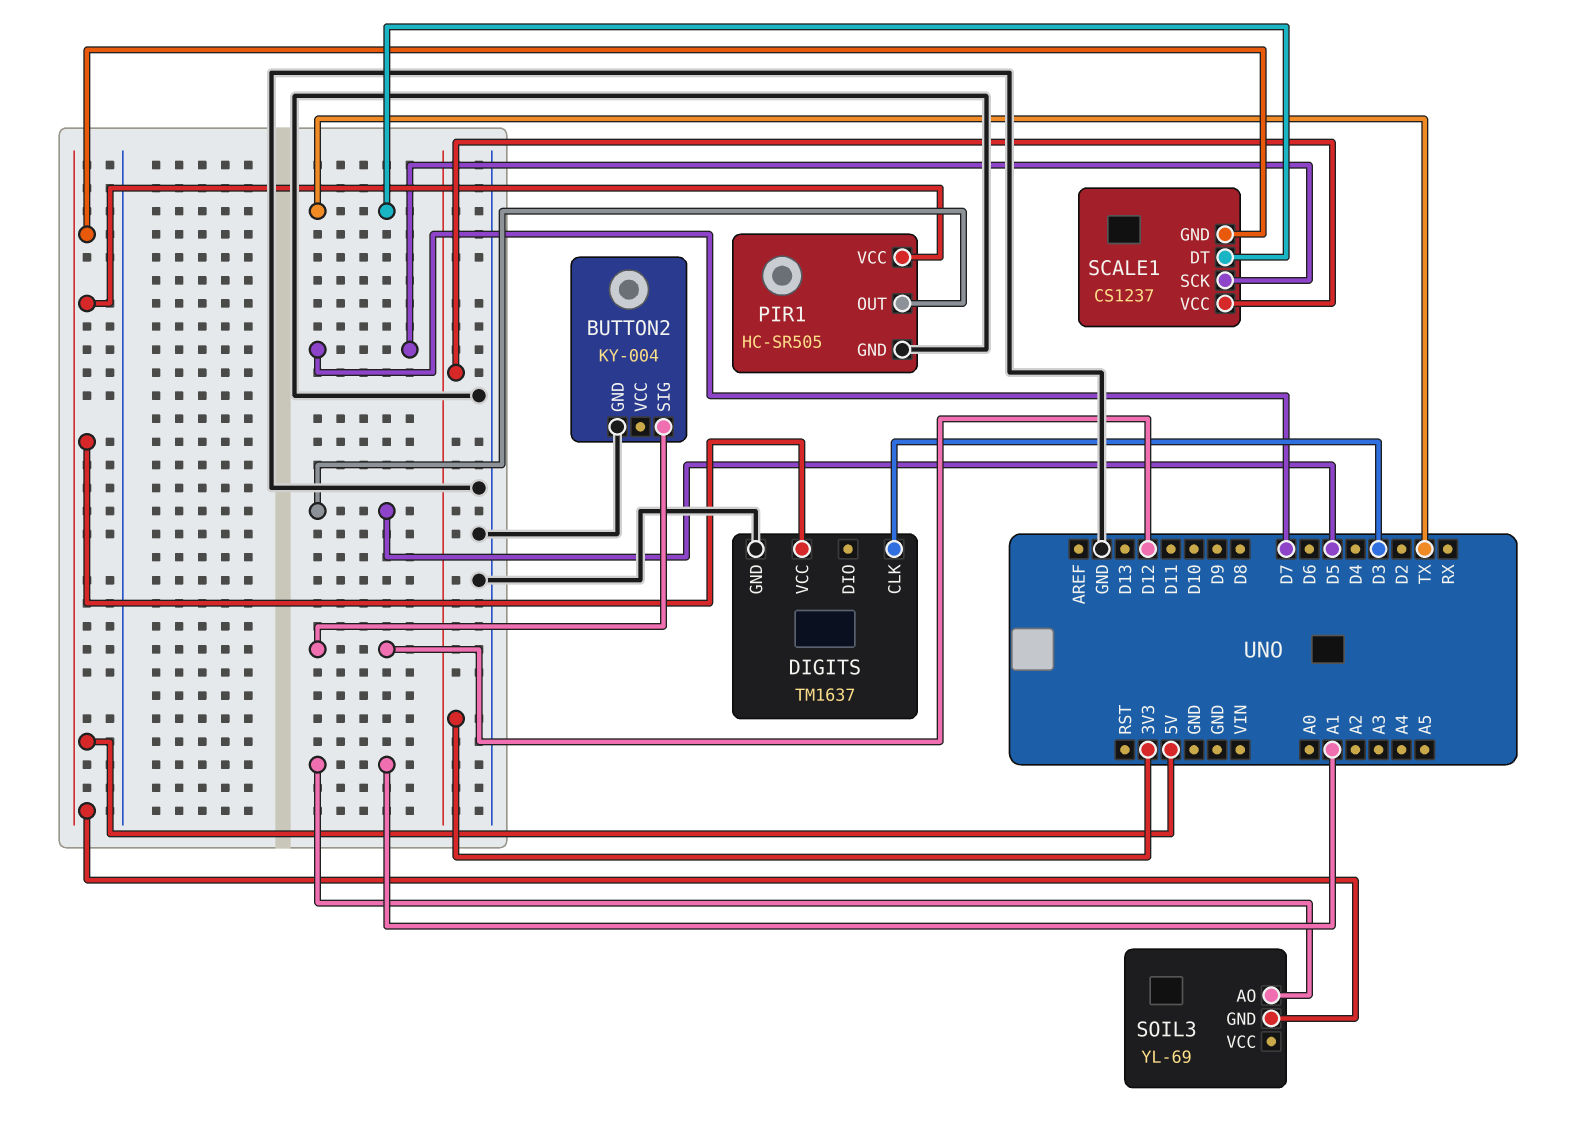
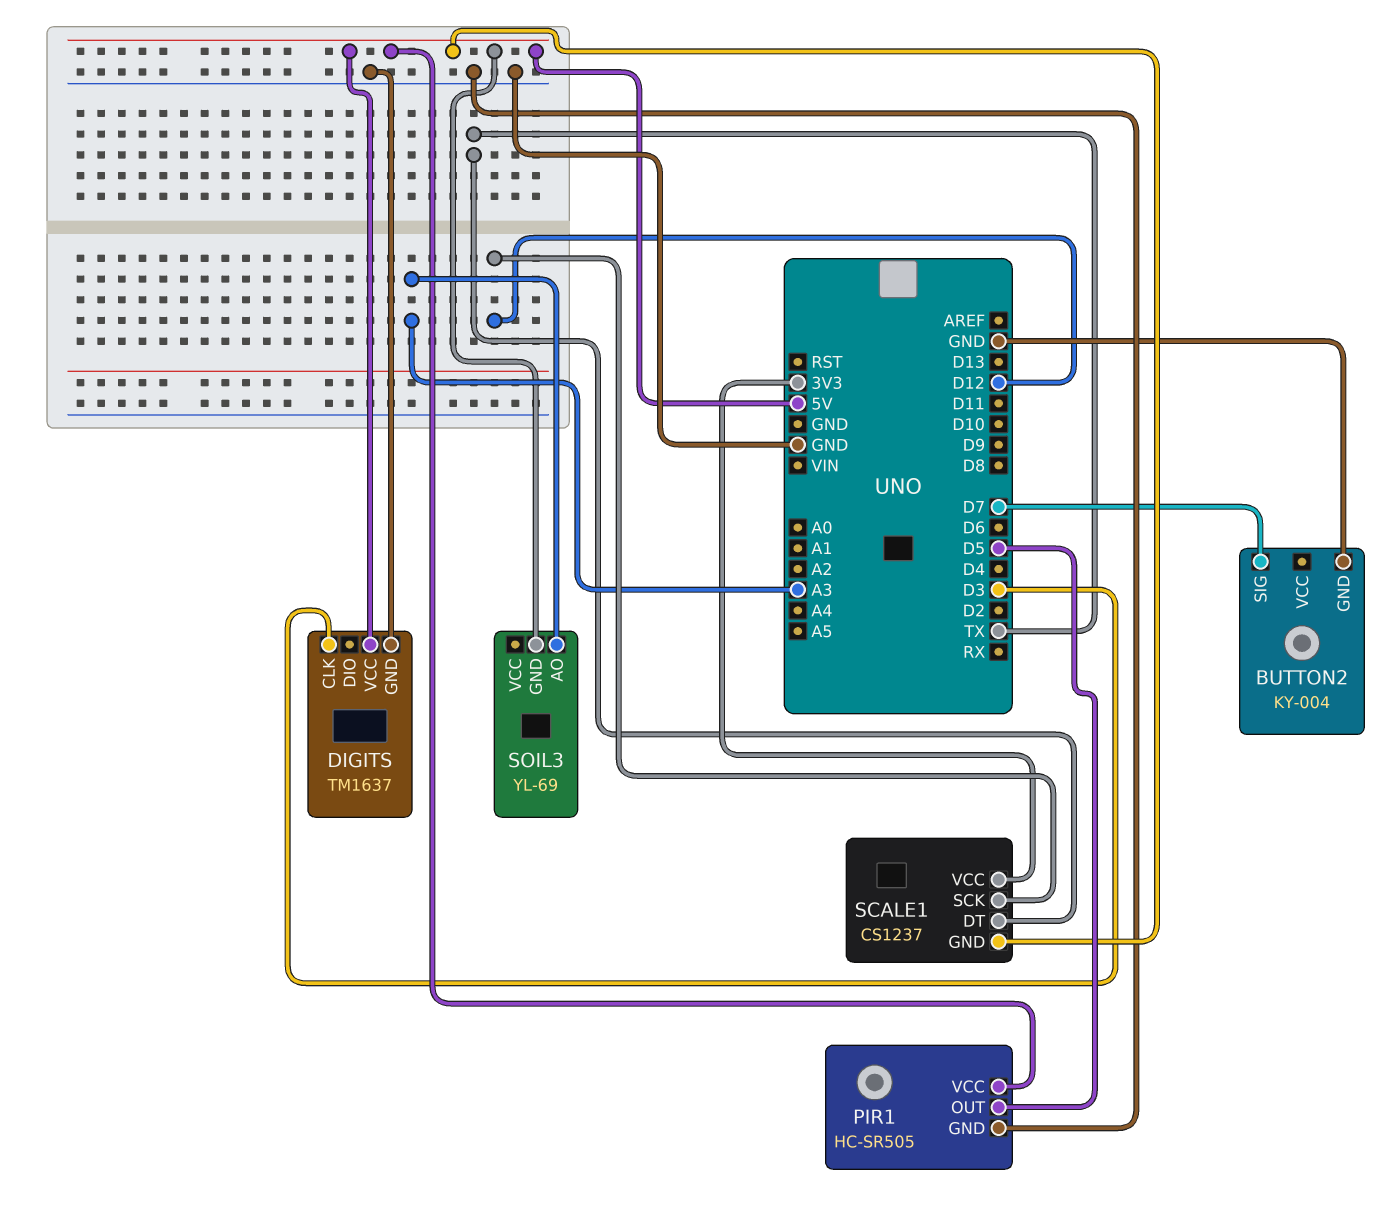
BUTTON2 pin SIG: D12 -> D7
SCALE1 pin SCK: D7 -> D12
SOIL3 pin AO: A1 -> A3

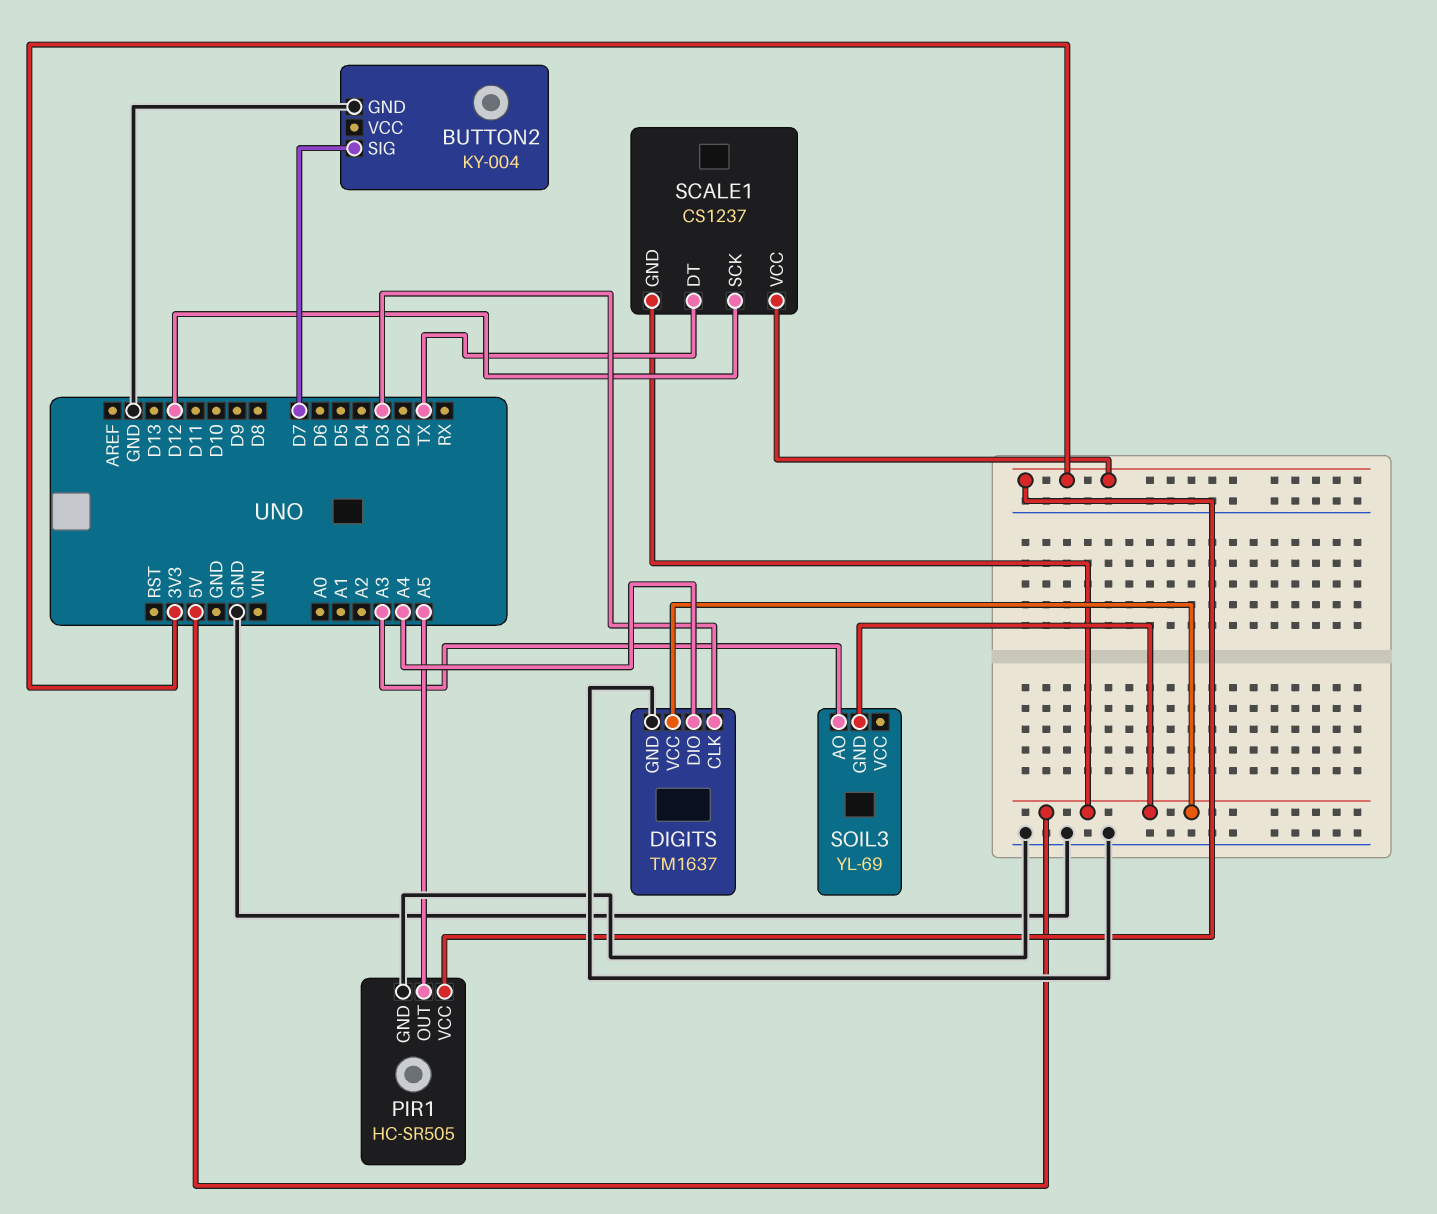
DIGITS pin DIO: none -> A4
PIR1 pin OUT: D5 -> A5
PIR1 pin VCC: 5V -> 3V3

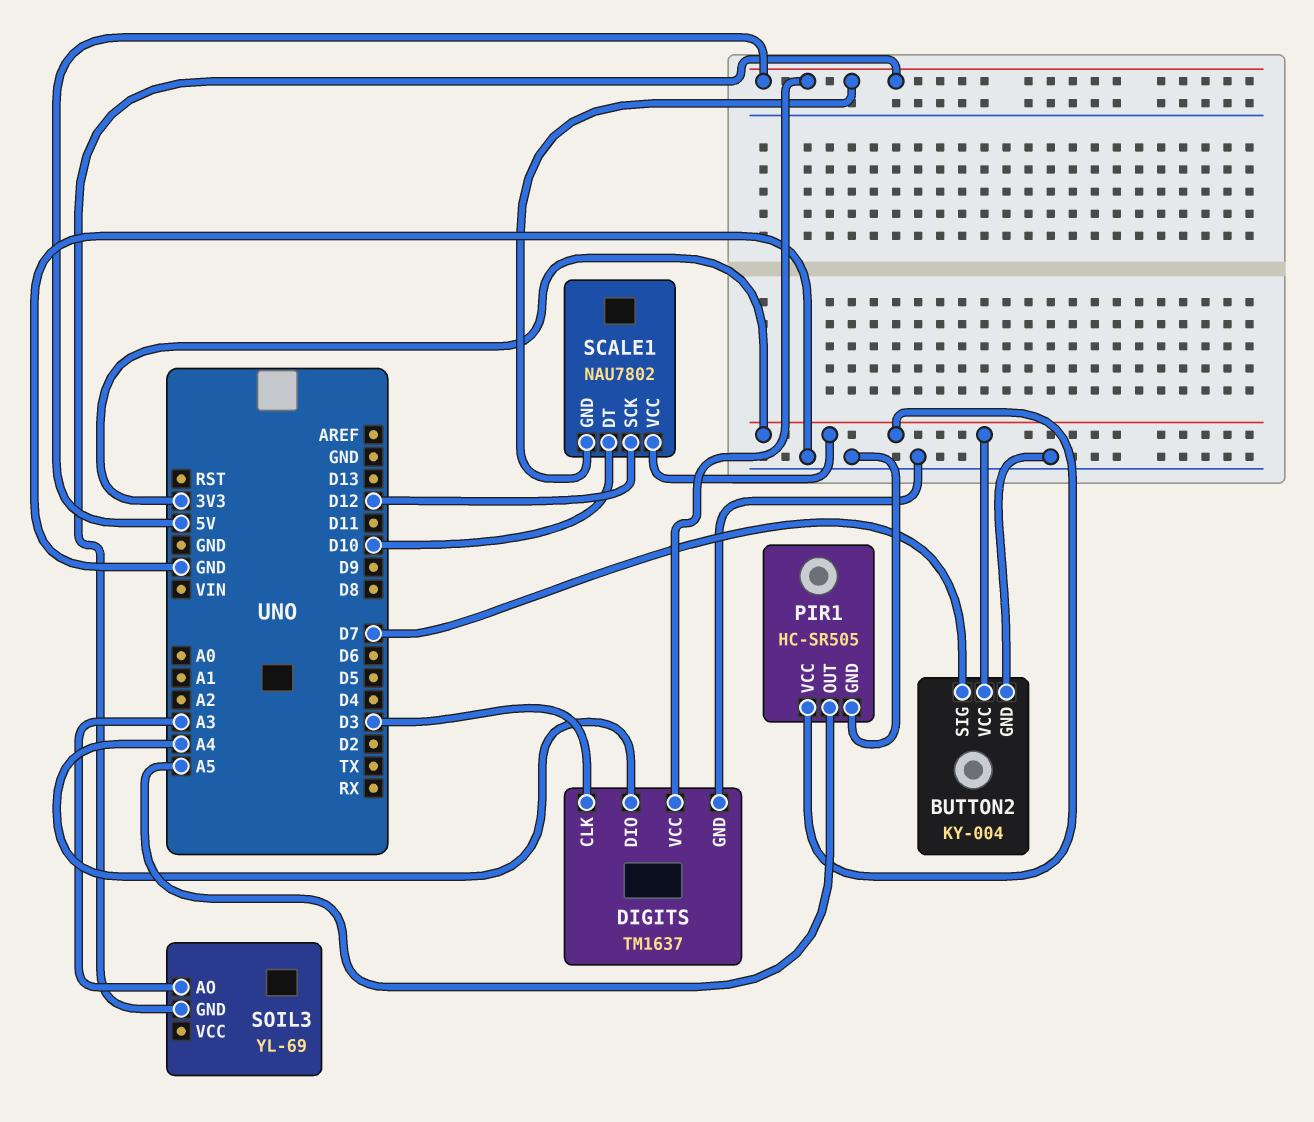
BUTTON2 pin VCC: none -> 3V3
SCALE1: CS1237 -> NAU7802
SCALE1 pin DT: TX -> D10

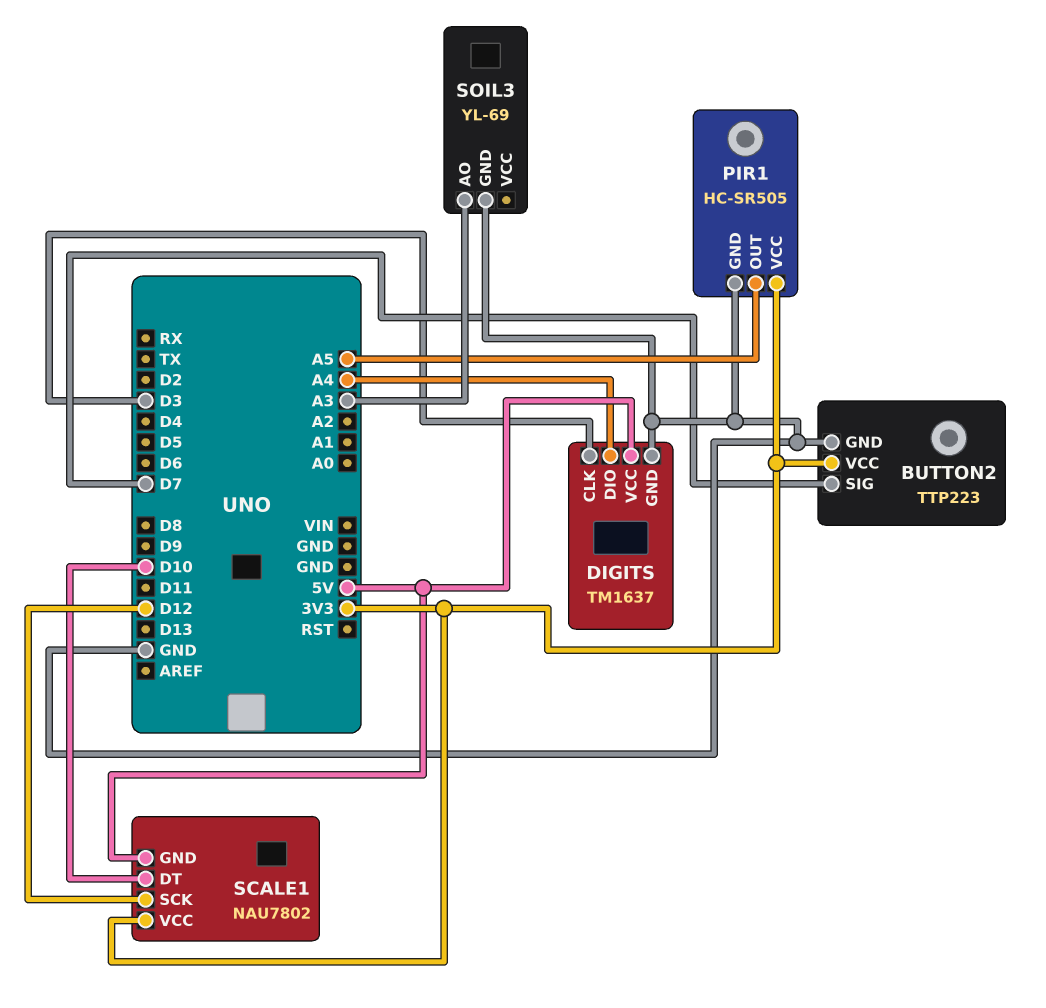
BUTTON2: KY-004 -> TTP223
SOIL3 pin GND: 5V -> GND

